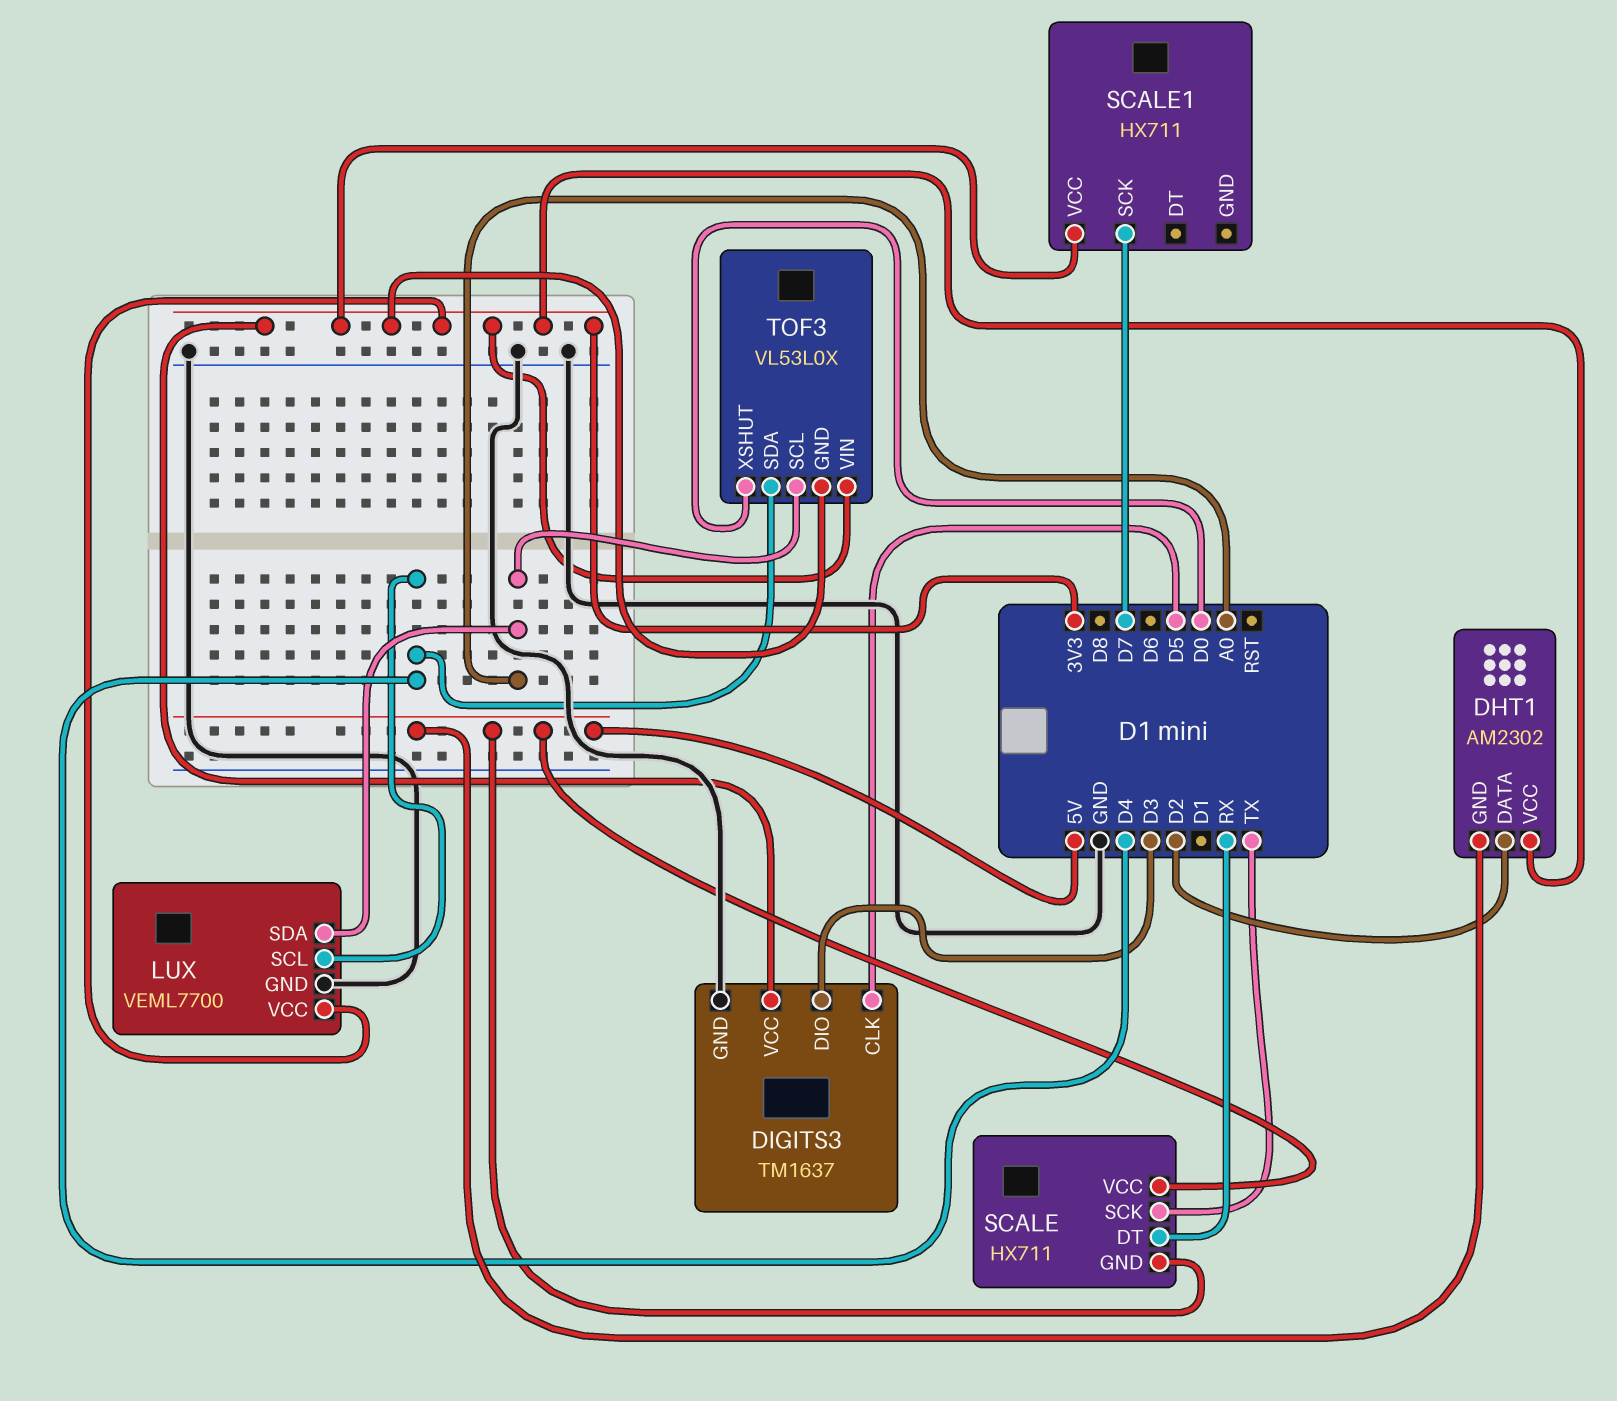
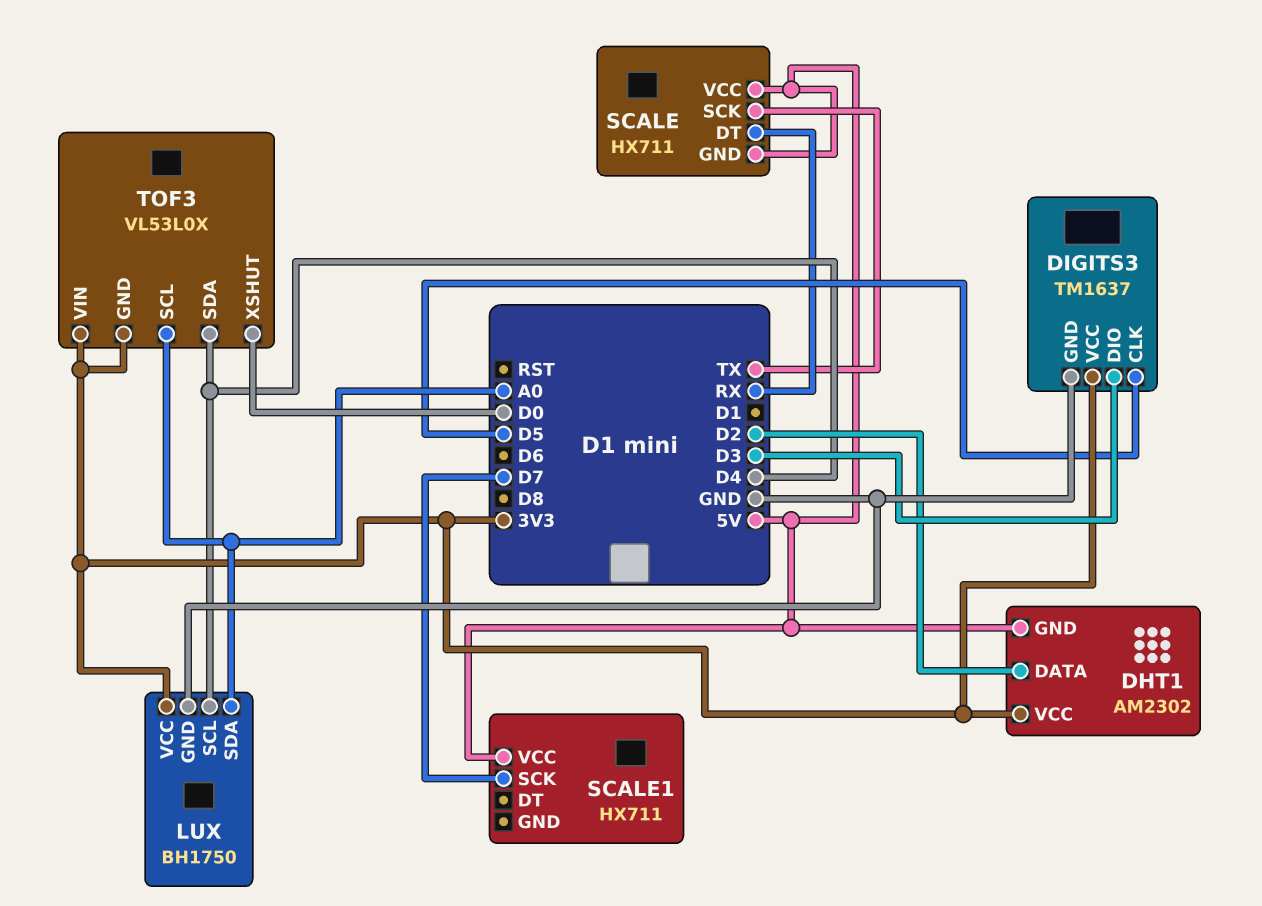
LUX: VEML7700 -> BH1750
SCALE1 pin VCC: 3V3 -> 5V

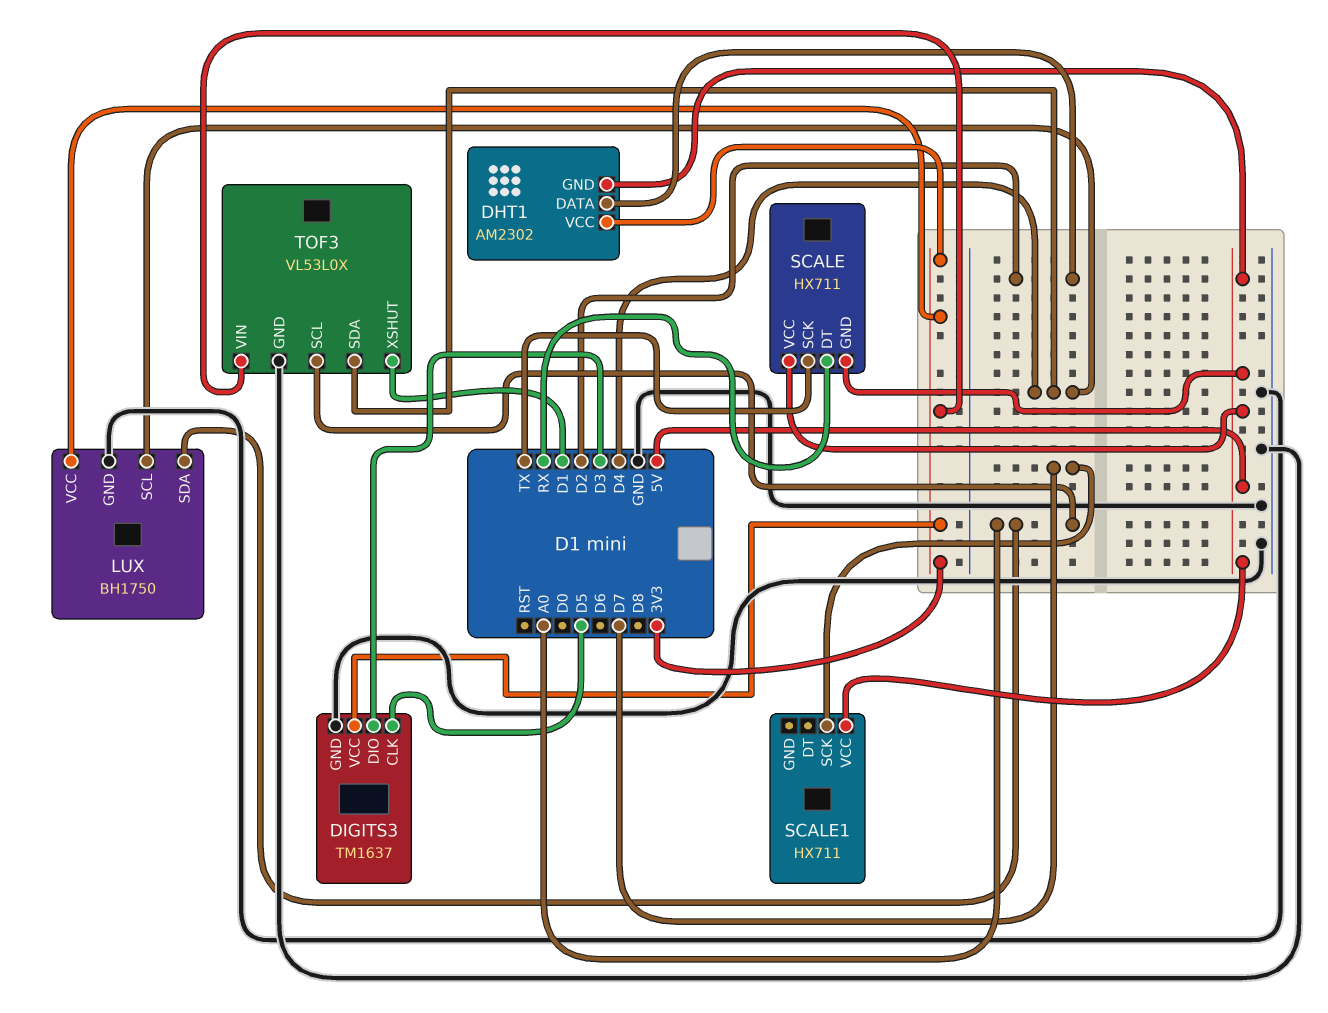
TOF3 pin GND: 3V3 -> GND
TOF3 pin XSHUT: D0 -> D1

